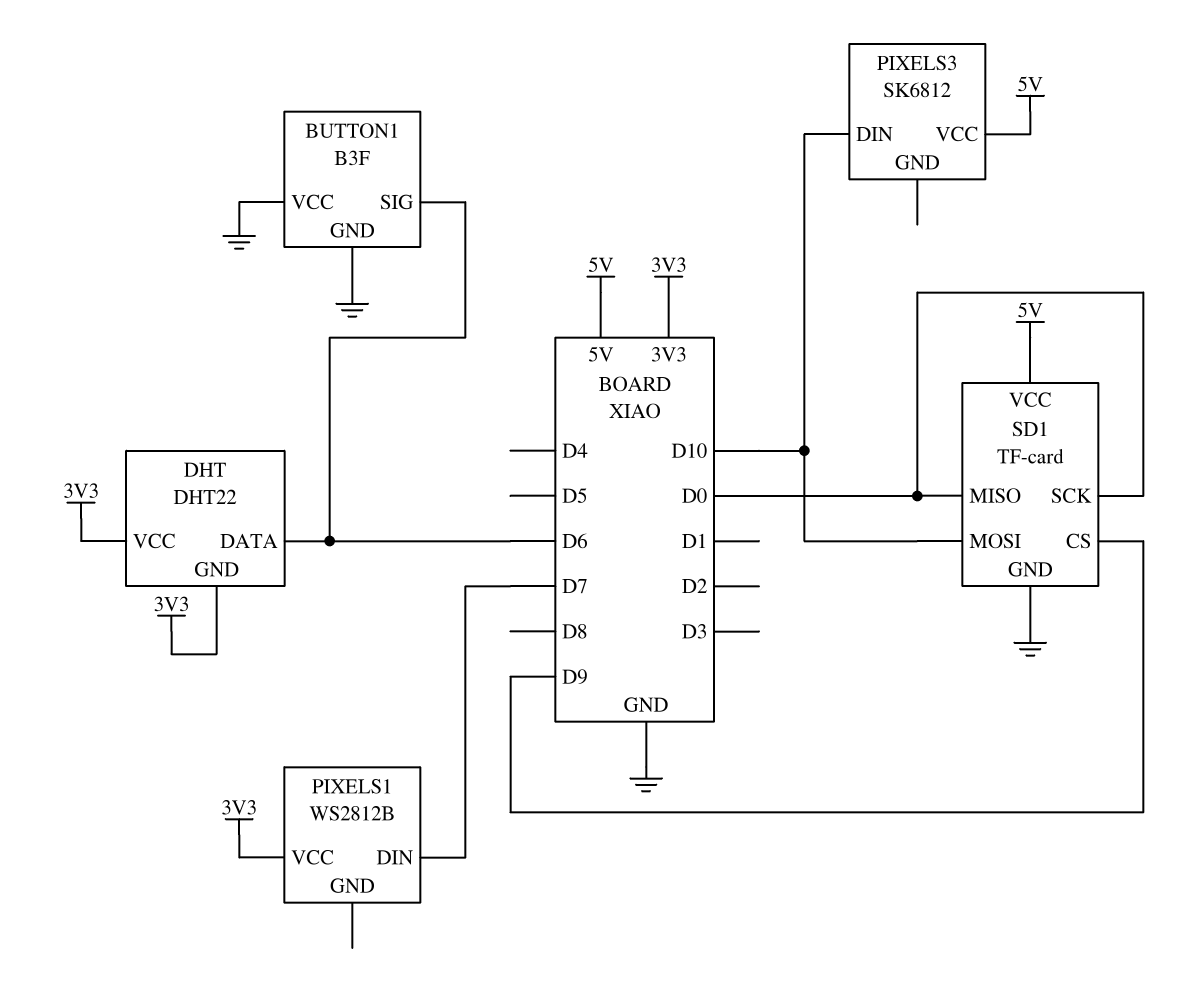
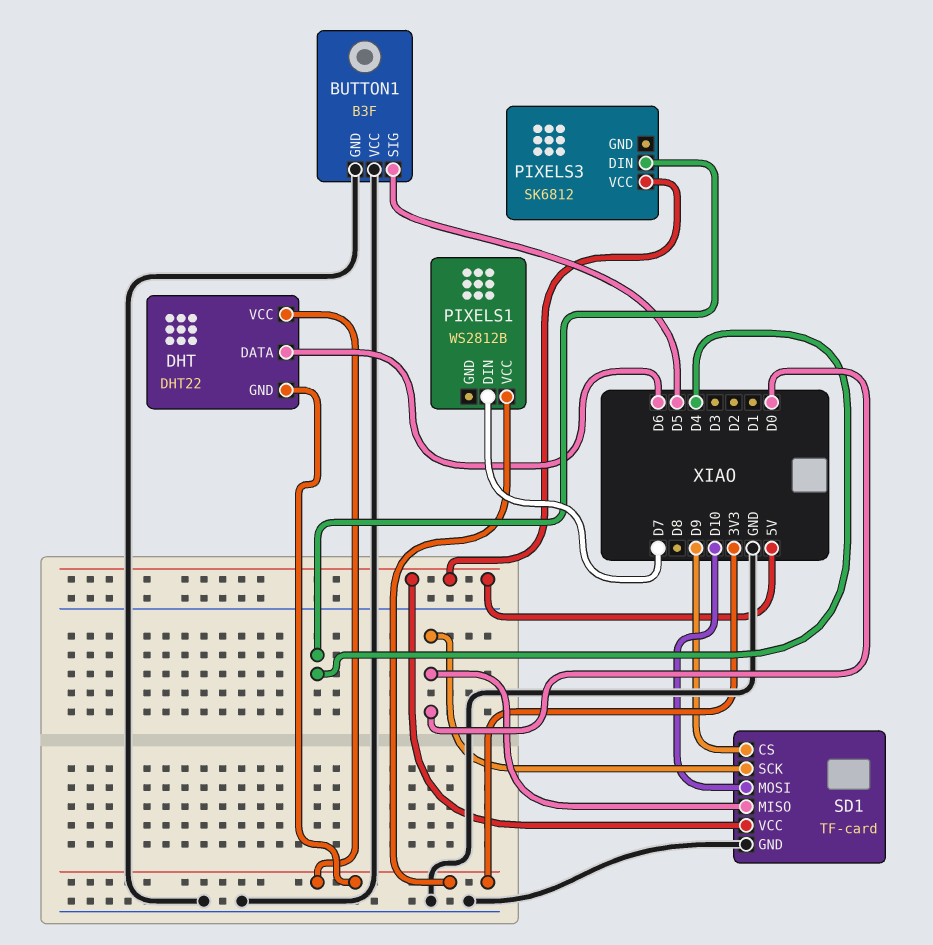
BUTTON1 pin SIG: D6 -> D5
PIXELS3 pin DIN: D10 -> D4

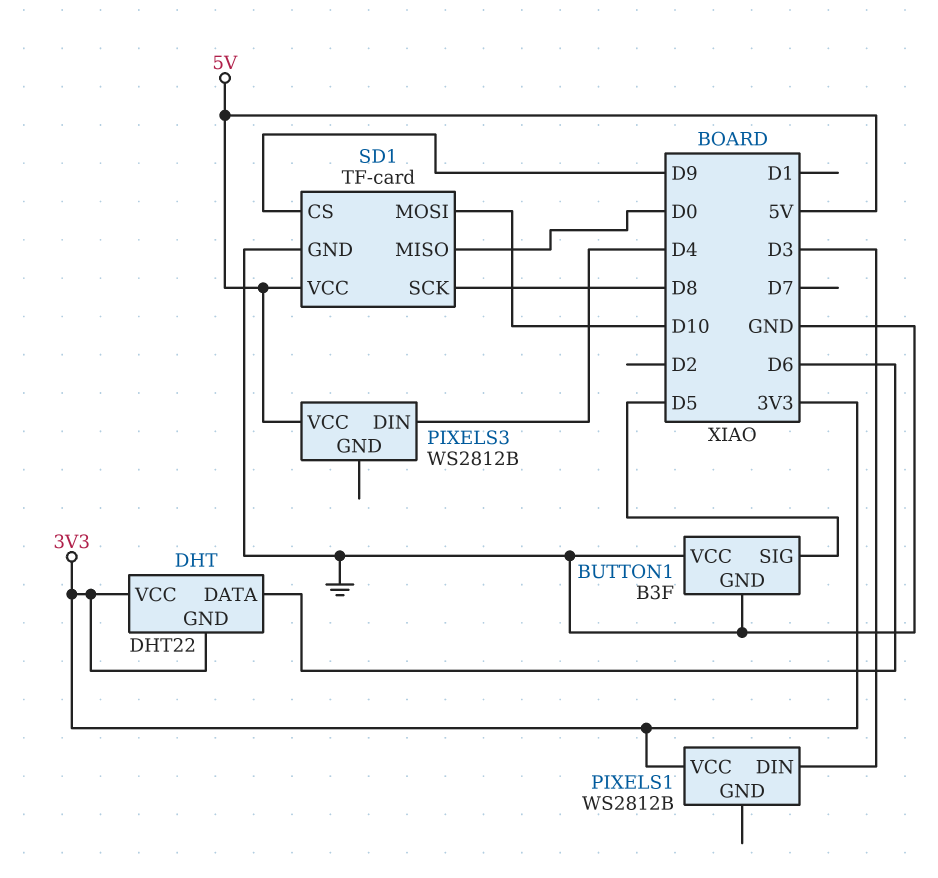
PIXELS1 pin DIN: D7 -> D3
PIXELS3: SK6812 -> WS2812B
SD1 pin SCK: D0 -> D8

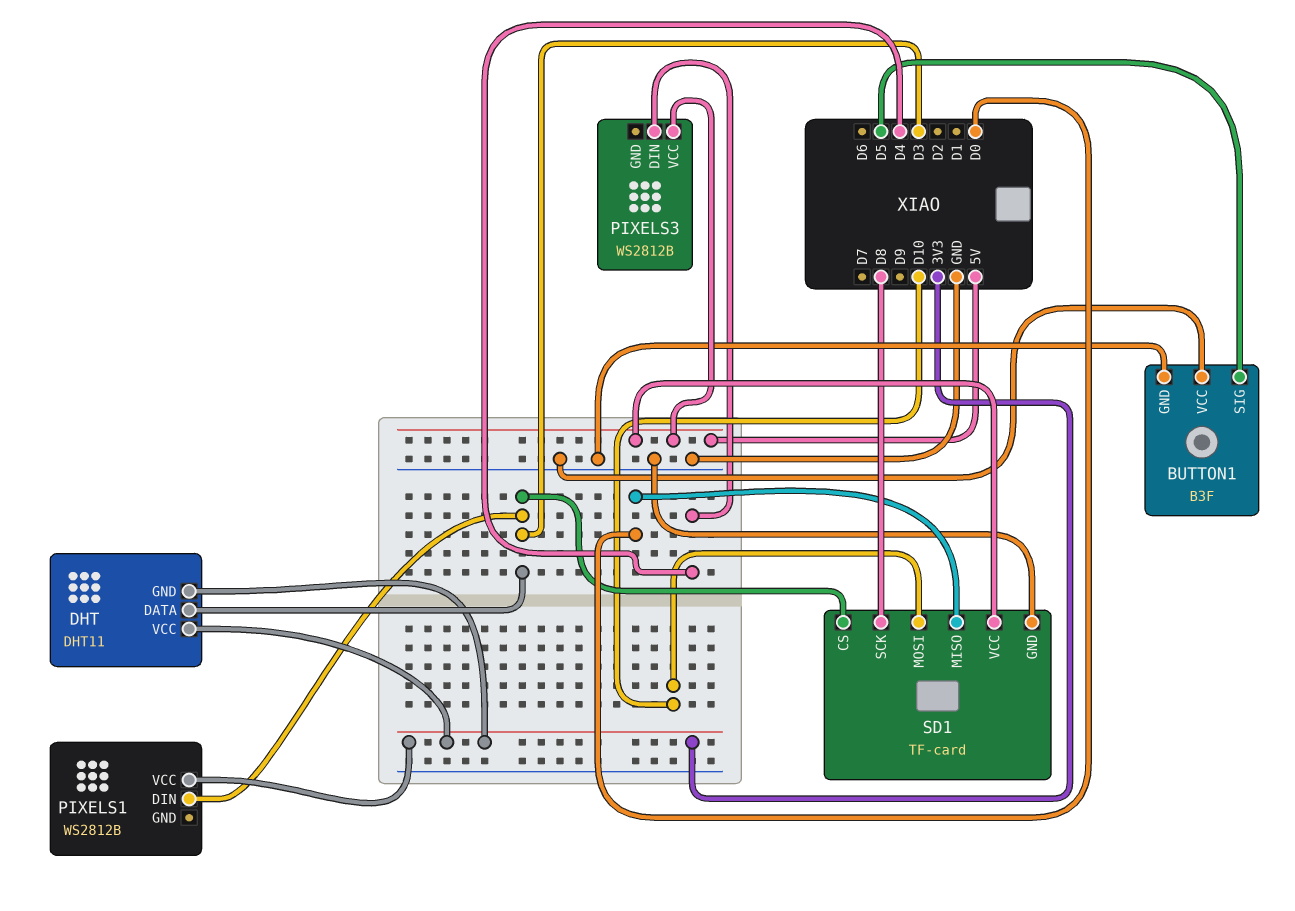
DHT: DHT22 -> DHT11
DHT pin DATA: D6 -> D3
SD1 pin CS: D9 -> D3

